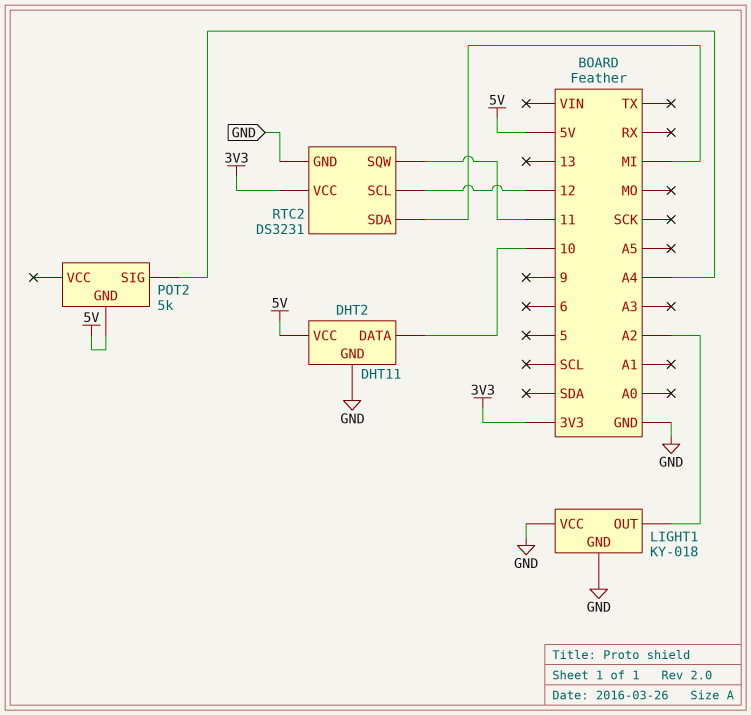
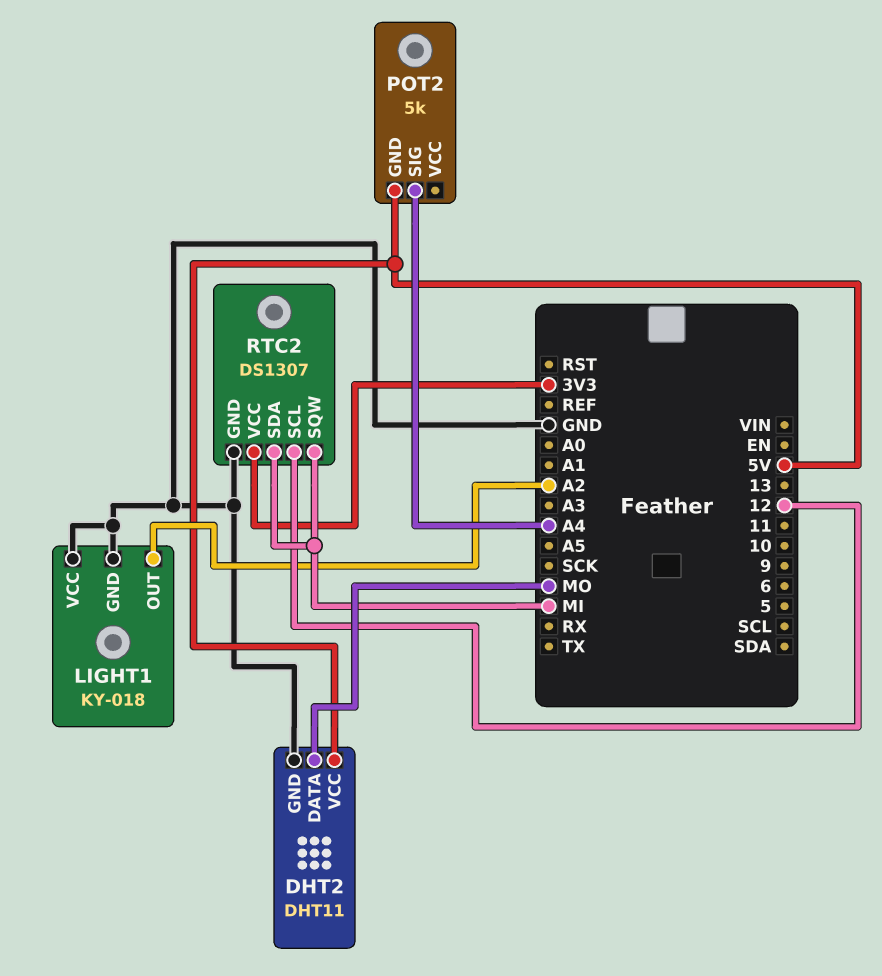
DHT2 pin DATA: 10 -> MO
RTC2: DS3231 -> DS1307
RTC2 pin SQW: 11 -> MI

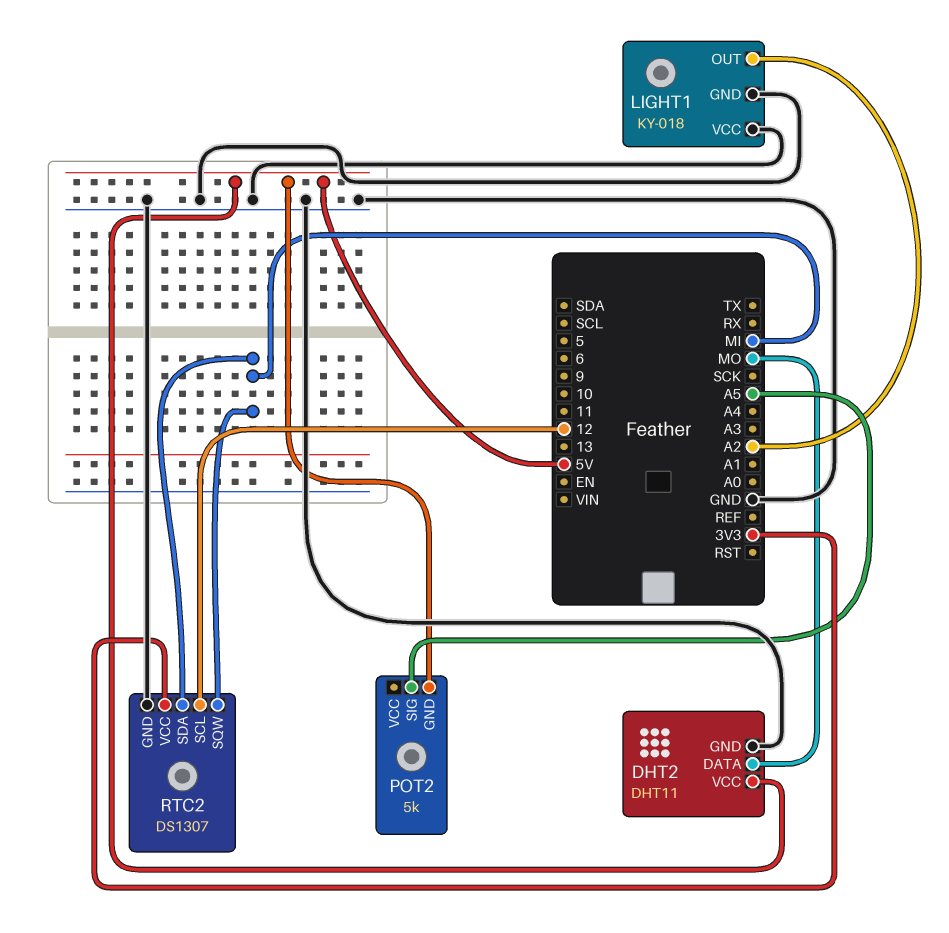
POT2 pin SIG: A4 -> A5

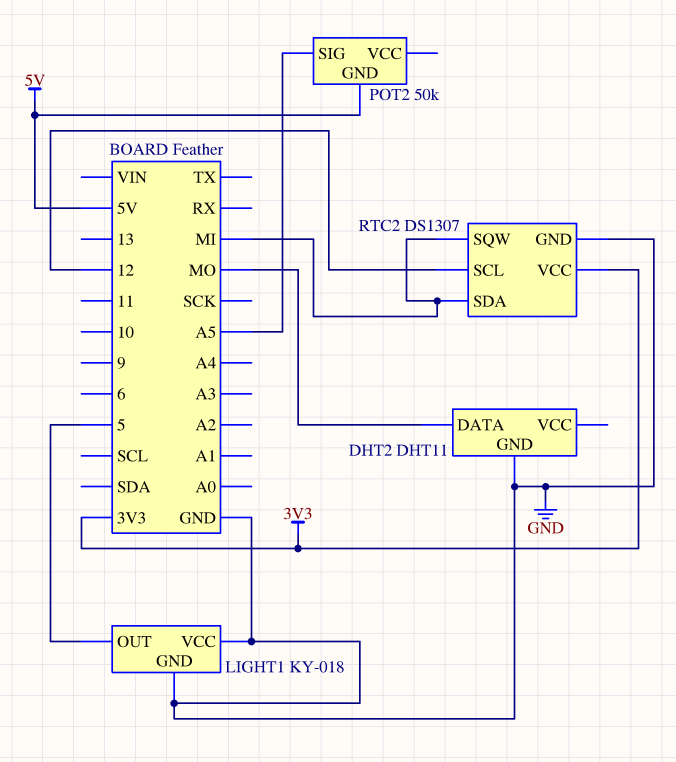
DHT2 pin VCC: 5V -> none
LIGHT1 pin OUT: A2 -> 5
POT2: 5k -> 50k

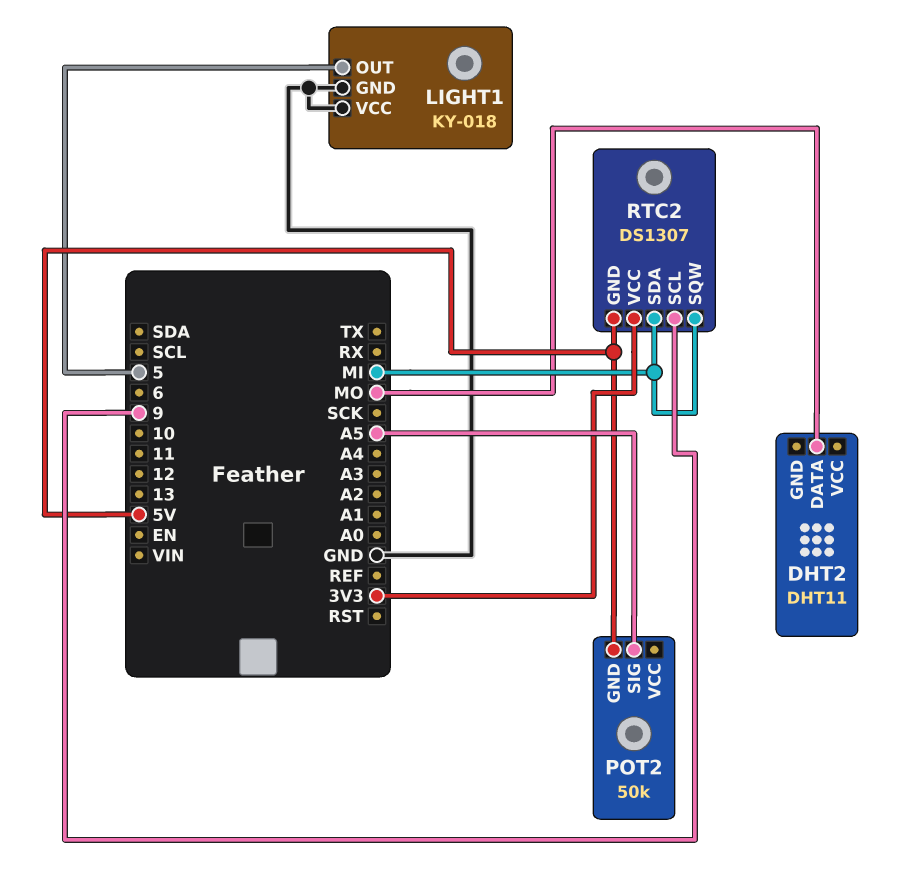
DHT2 pin GND: GND -> none
RTC2 pin GND: GND -> 5V
RTC2 pin SCL: 12 -> 9

